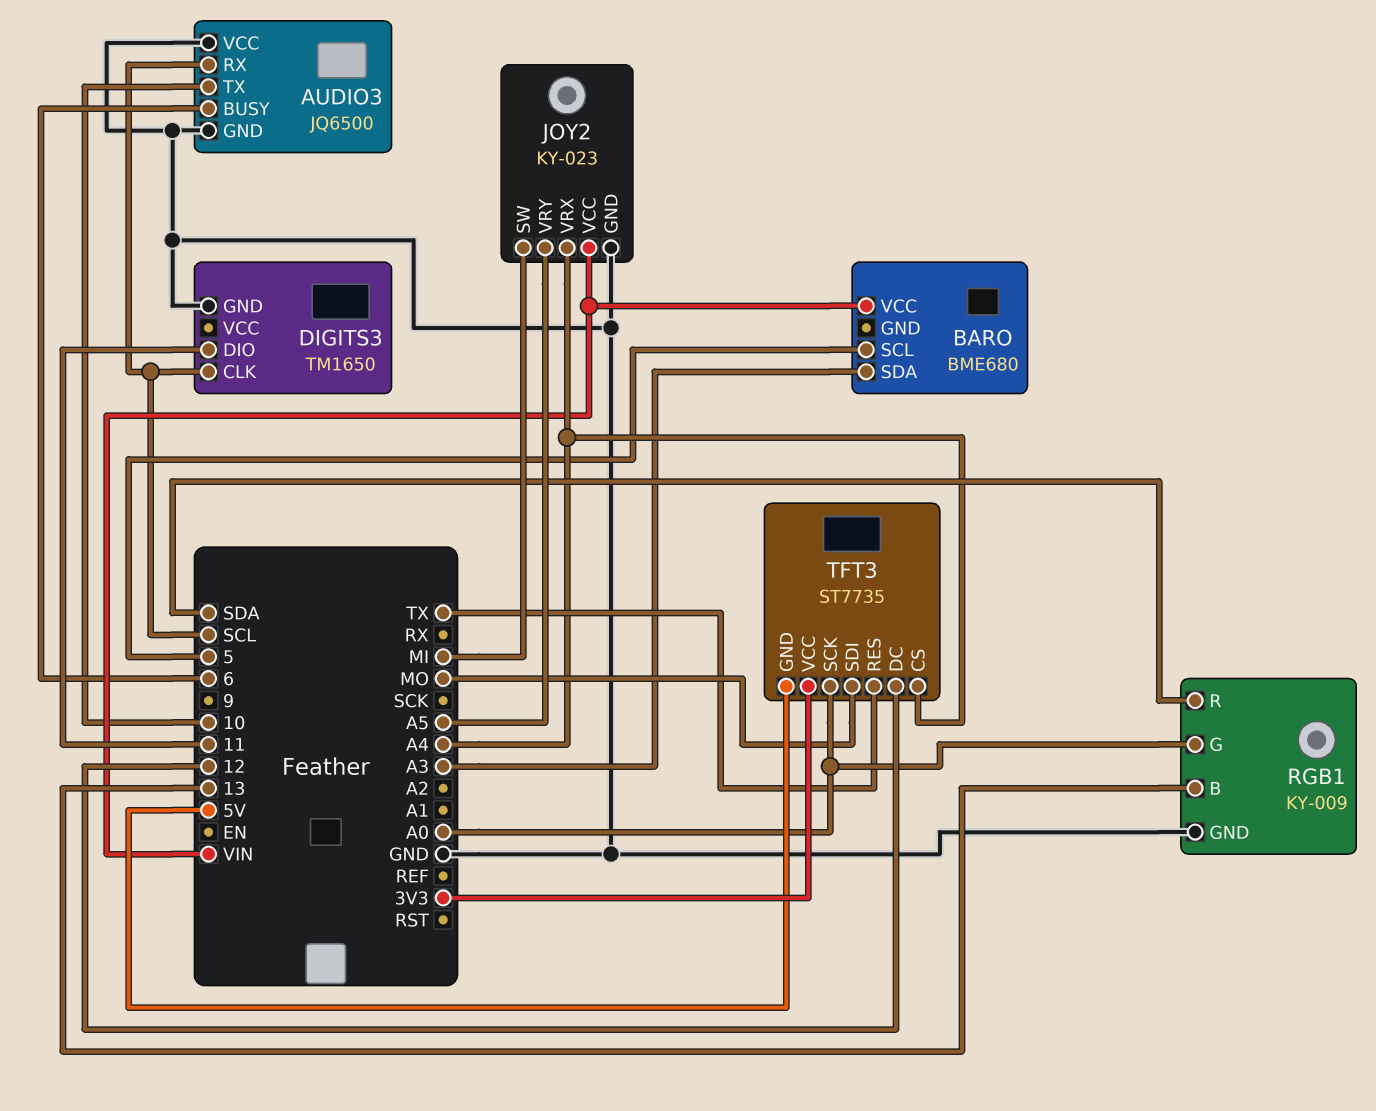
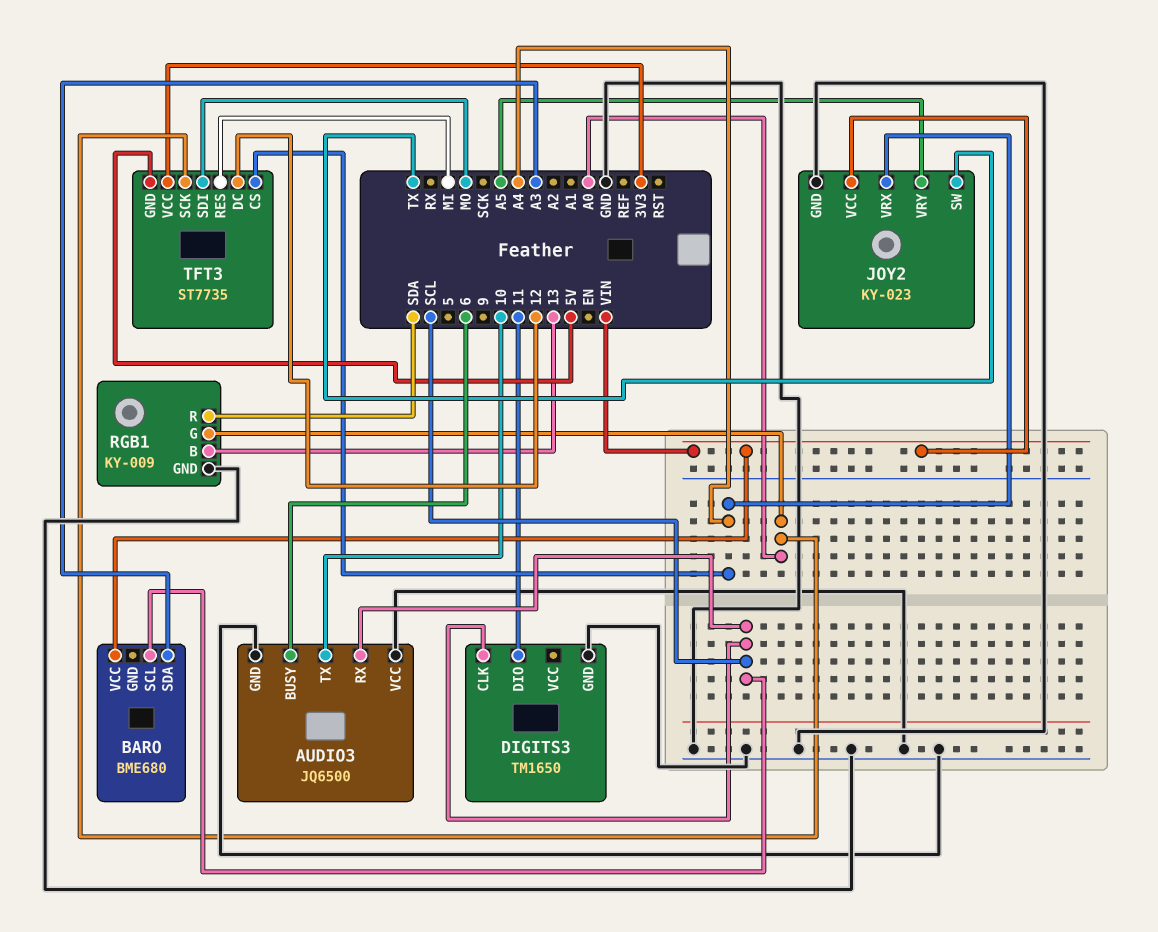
BARO pin SCL: 5 -> SCL
JOY2 pin SW: MI -> TX
TFT3 pin RES: TX -> MI

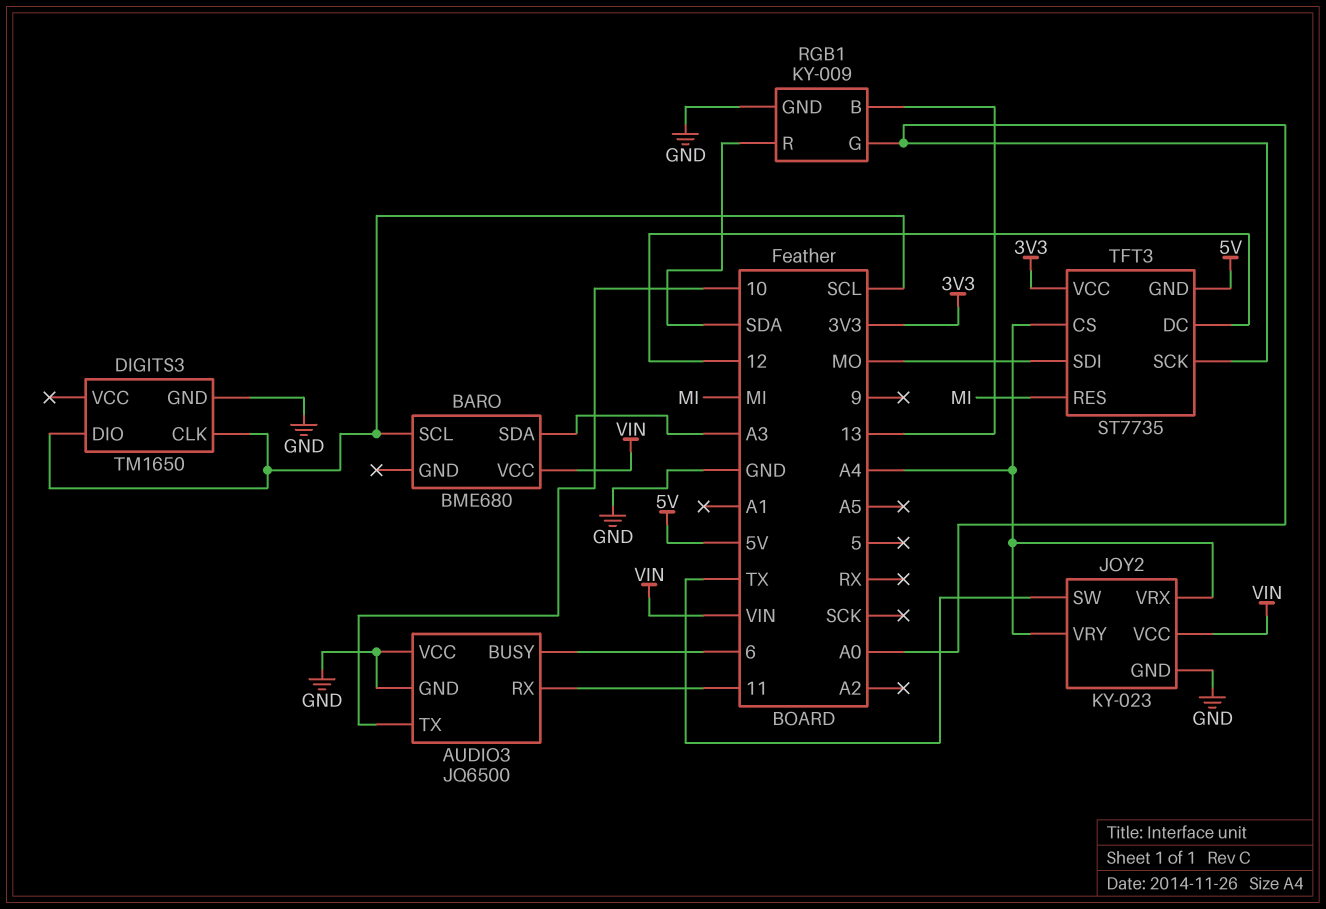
AUDIO3 pin RX: SCL -> 11
DIGITS3 pin DIO: 11 -> SCL
JOY2 pin VRY: A5 -> A4

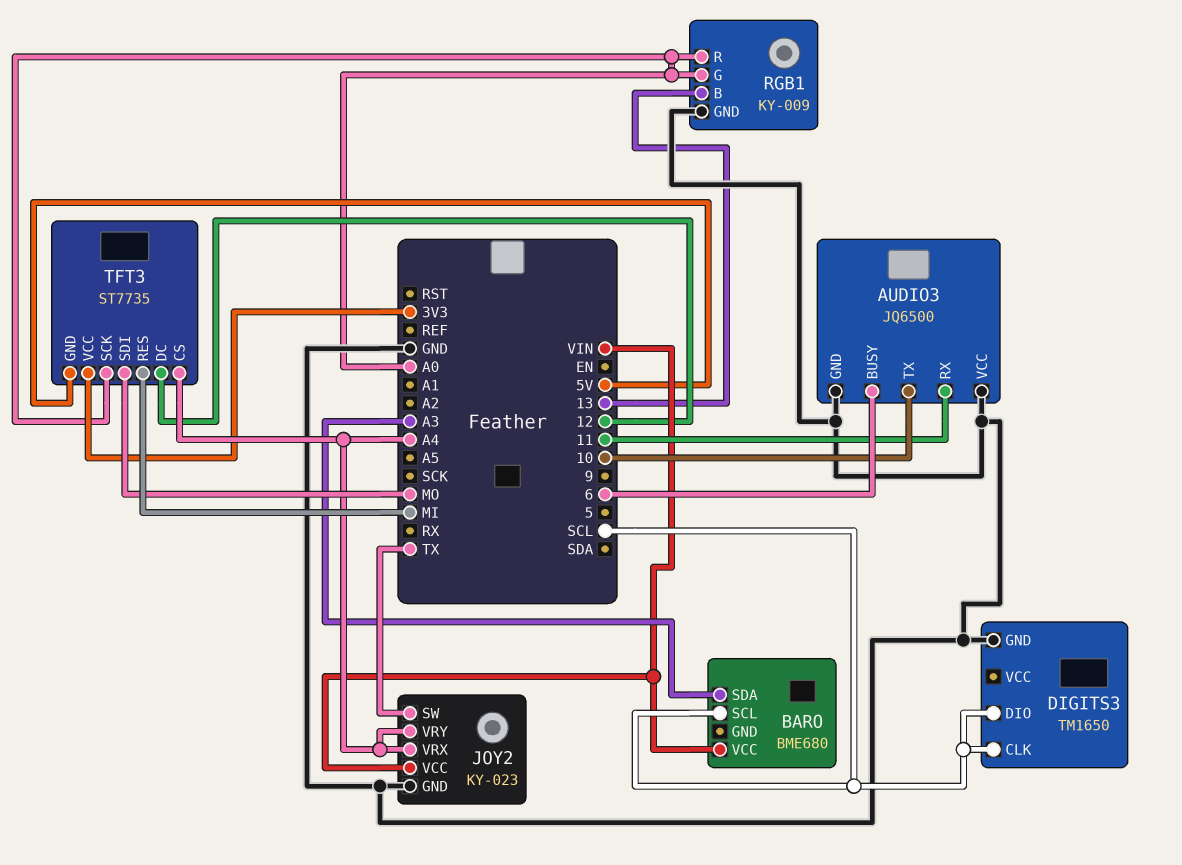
RGB1 pin R: SDA -> A0

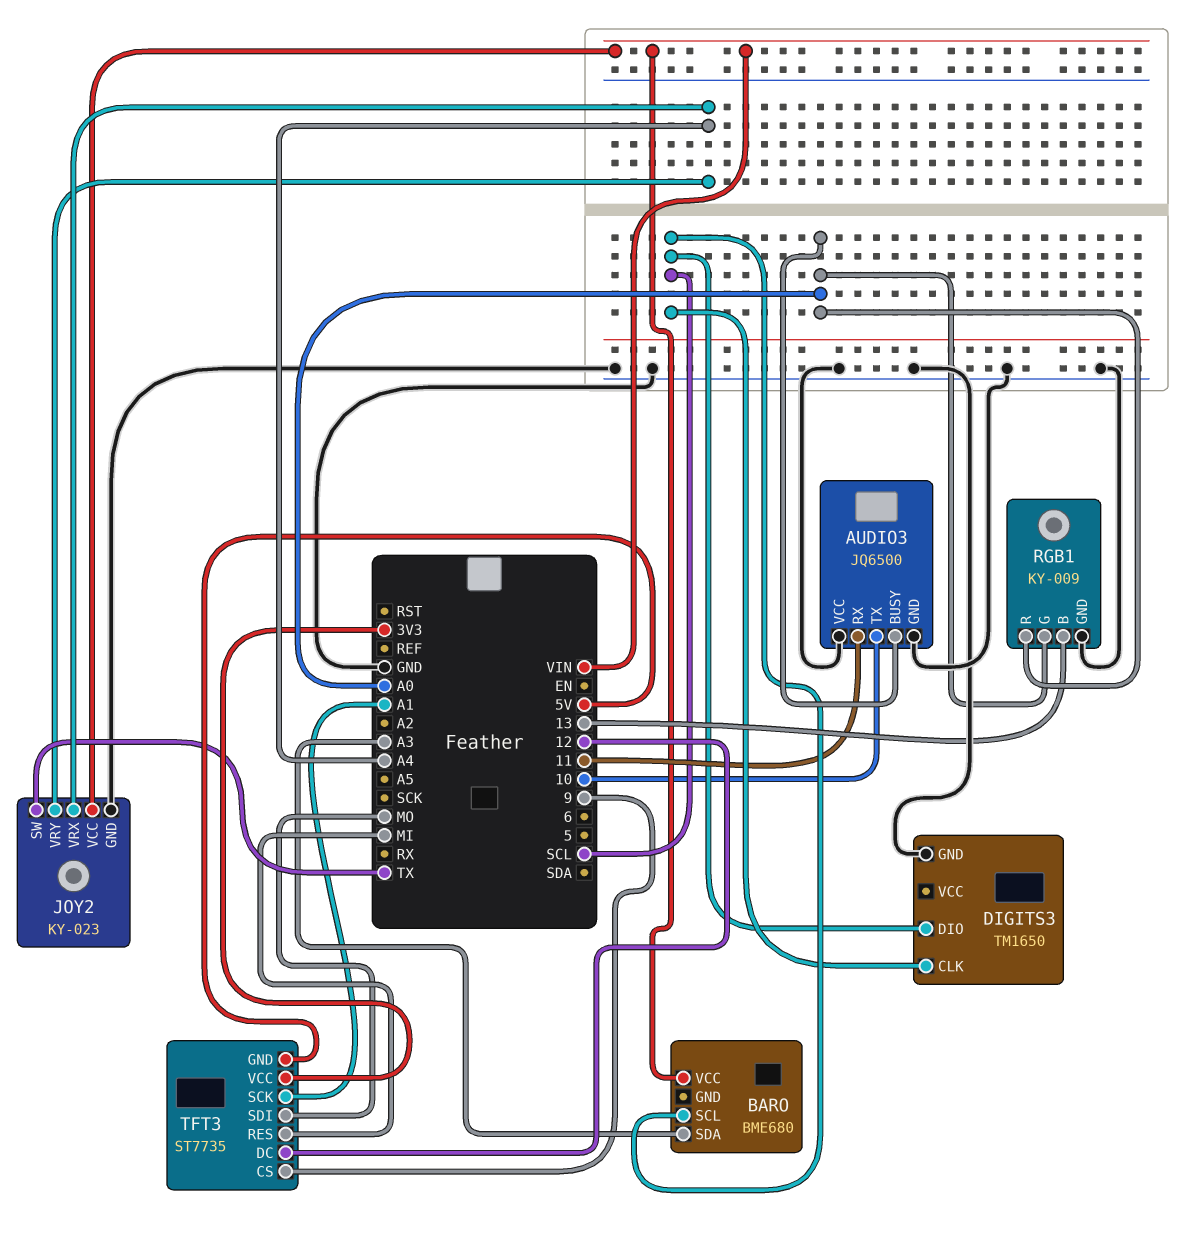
AUDIO3 pin BUSY: 6 -> A0
TFT3 pin CS: A4 -> 9
TFT3 pin SCK: A0 -> A1

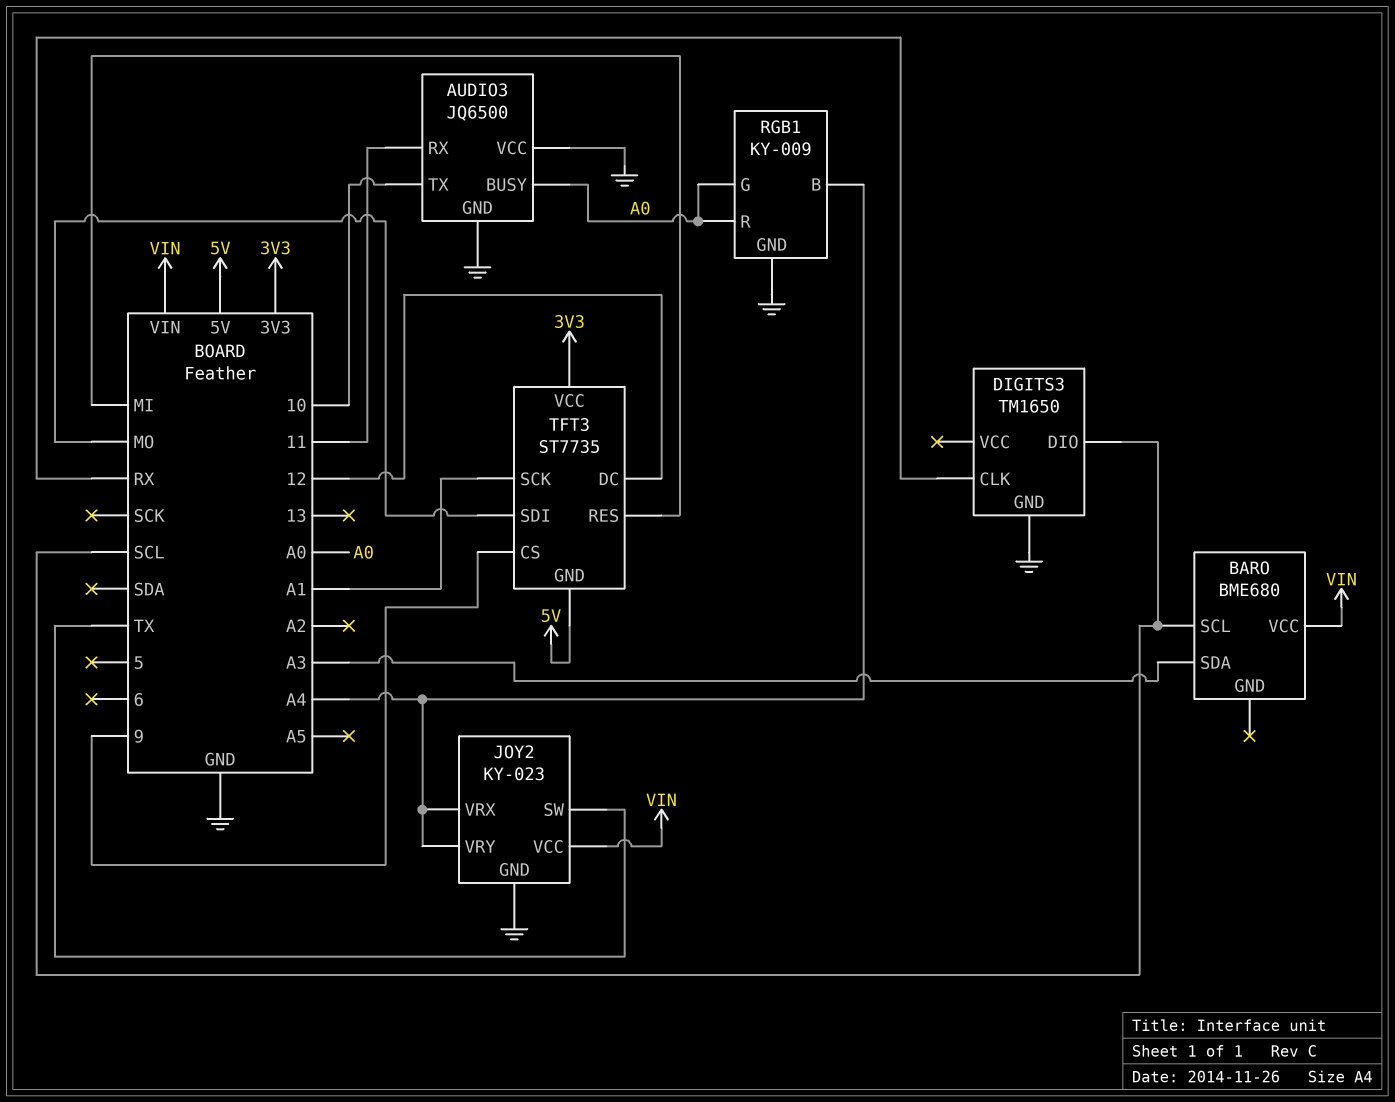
DIGITS3 pin CLK: SCL -> RX
RGB1 pin B: 13 -> A4

